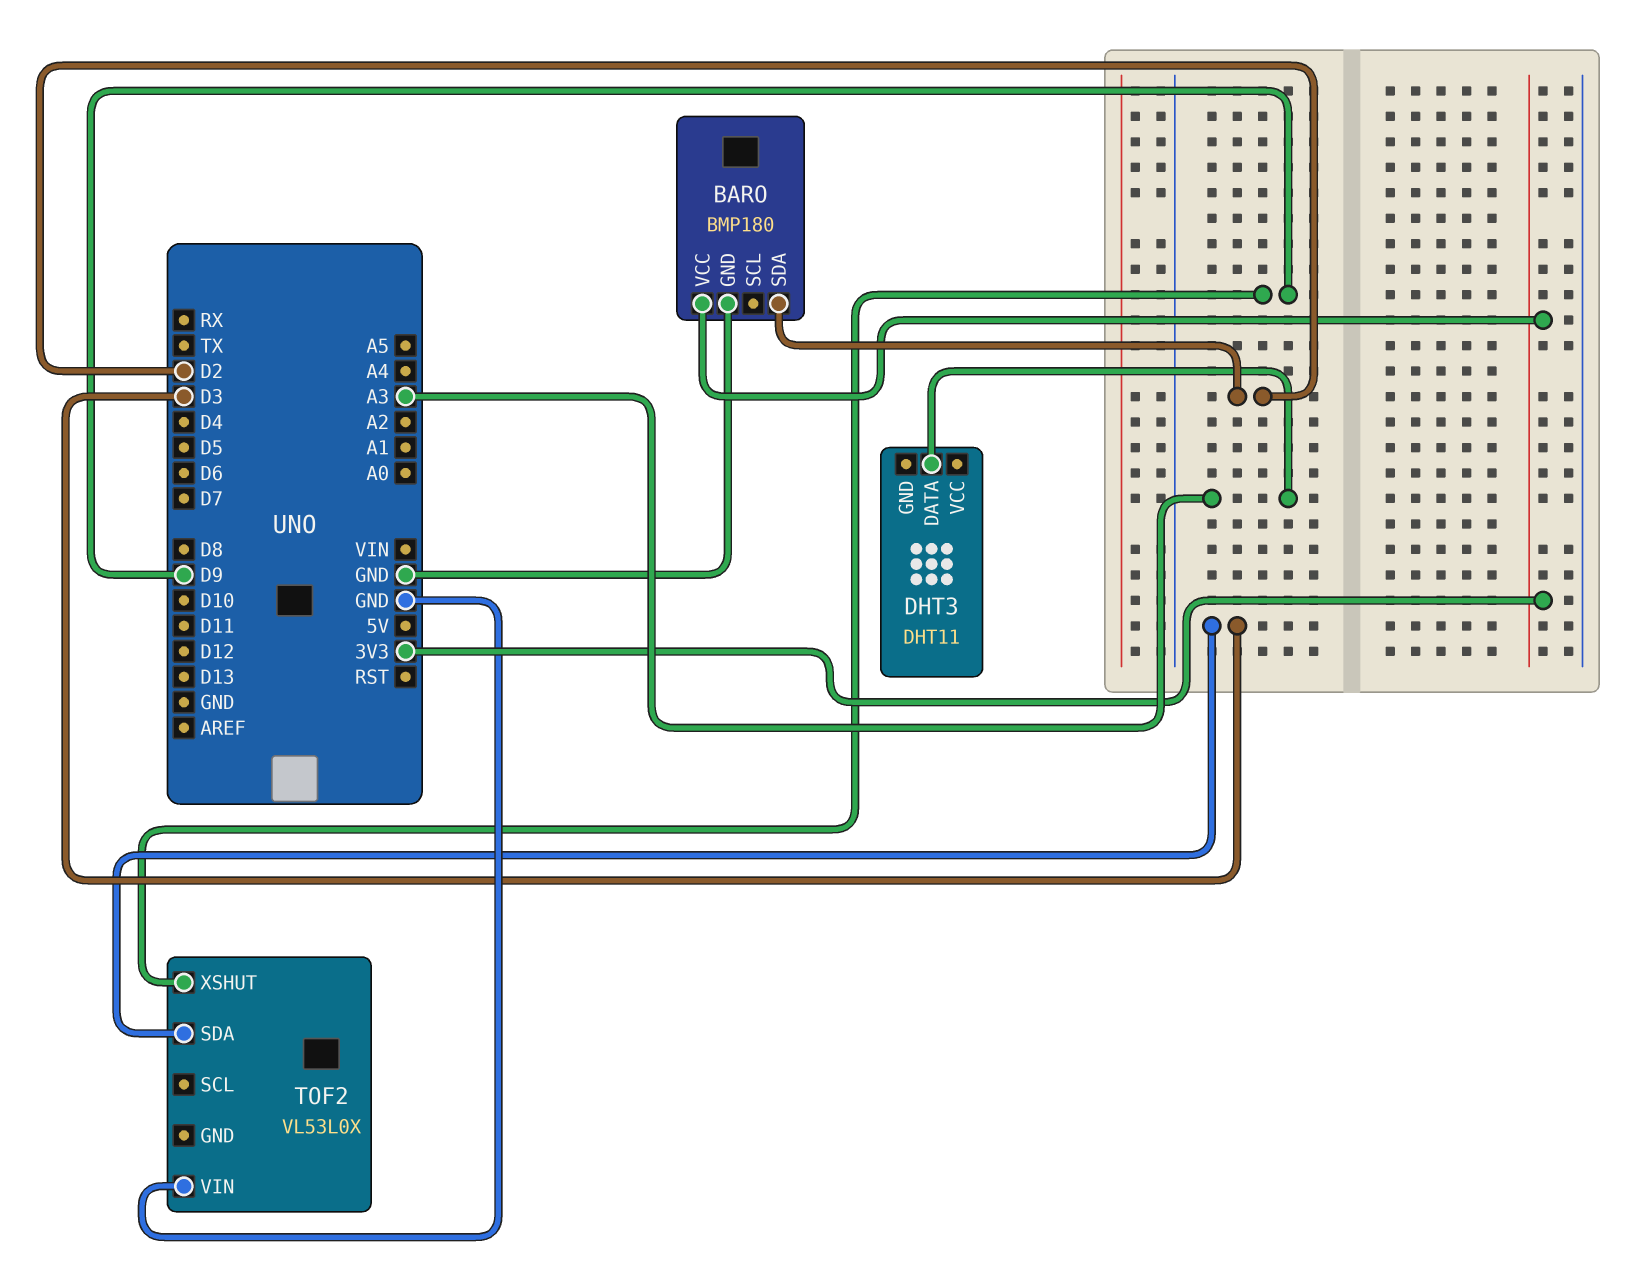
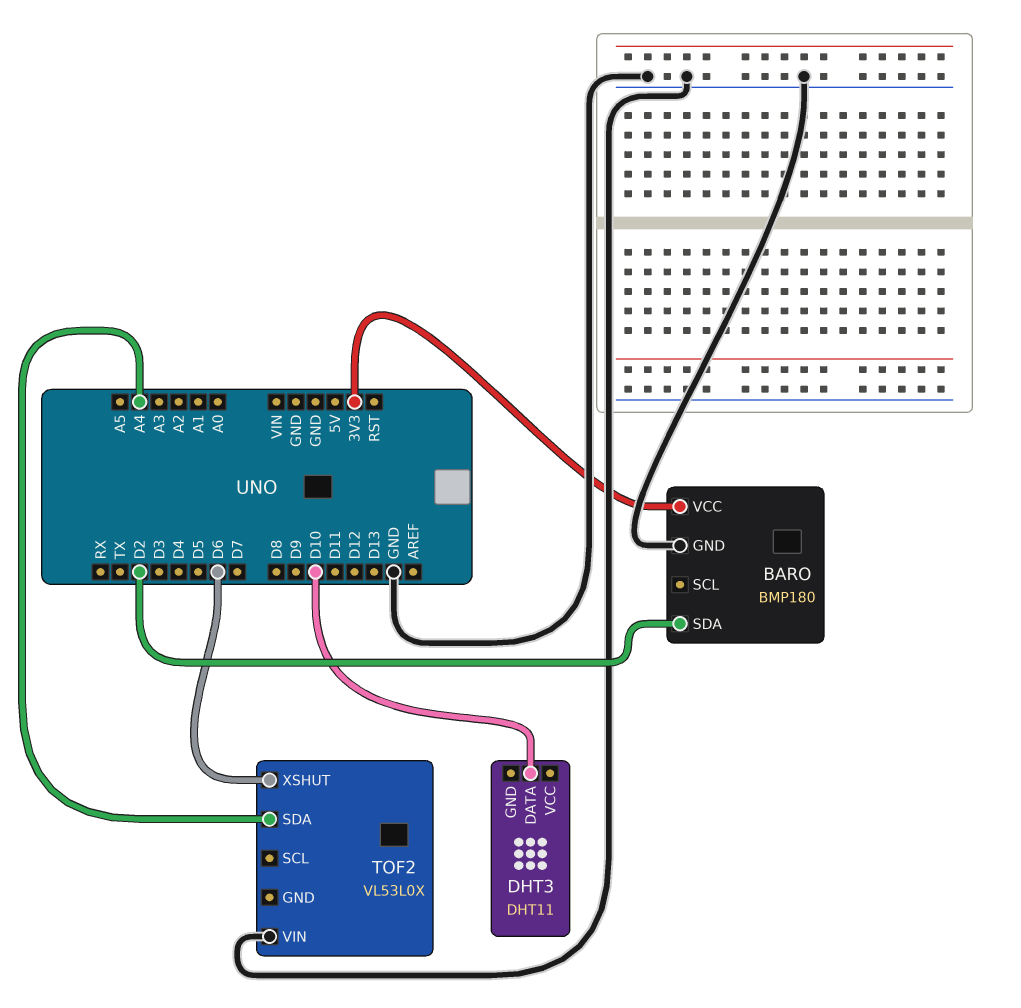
DHT3 pin DATA: A3 -> D10
TOF2 pin SDA: D3 -> A4
TOF2 pin XSHUT: D9 -> D6

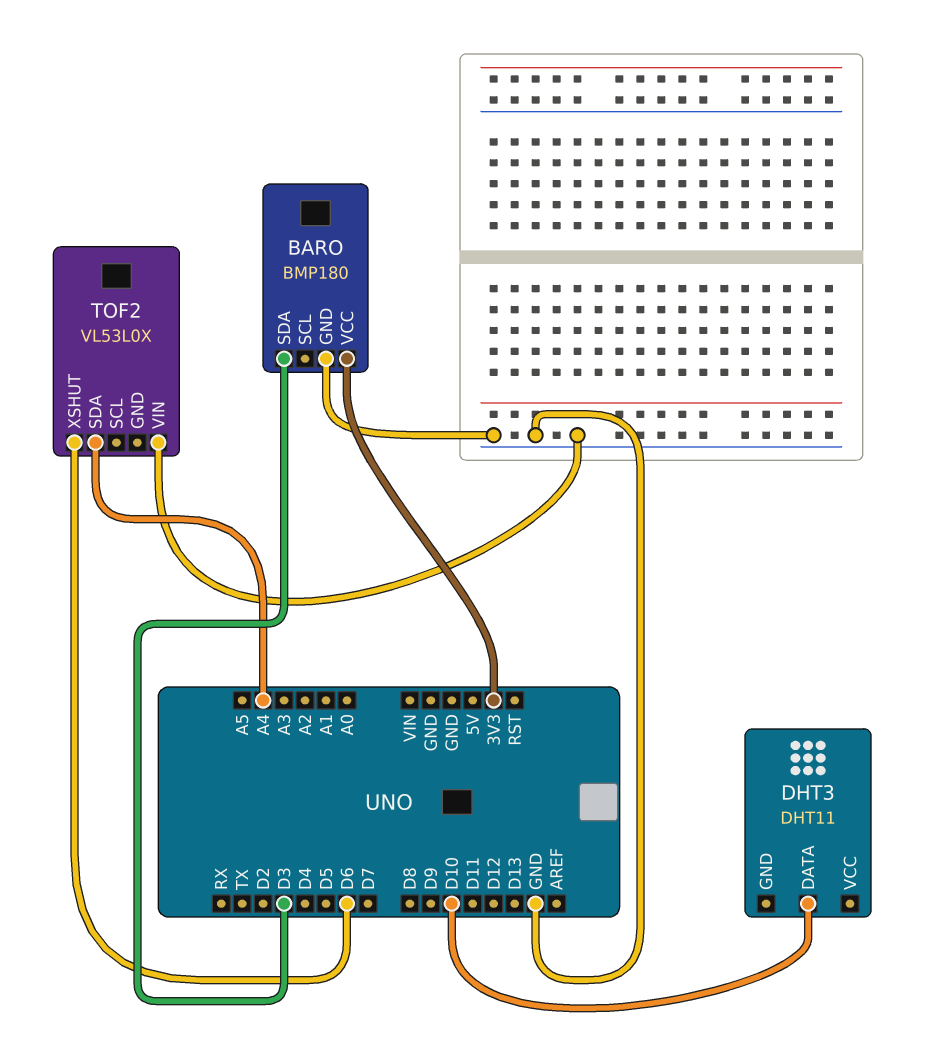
BARO pin SDA: D2 -> D3

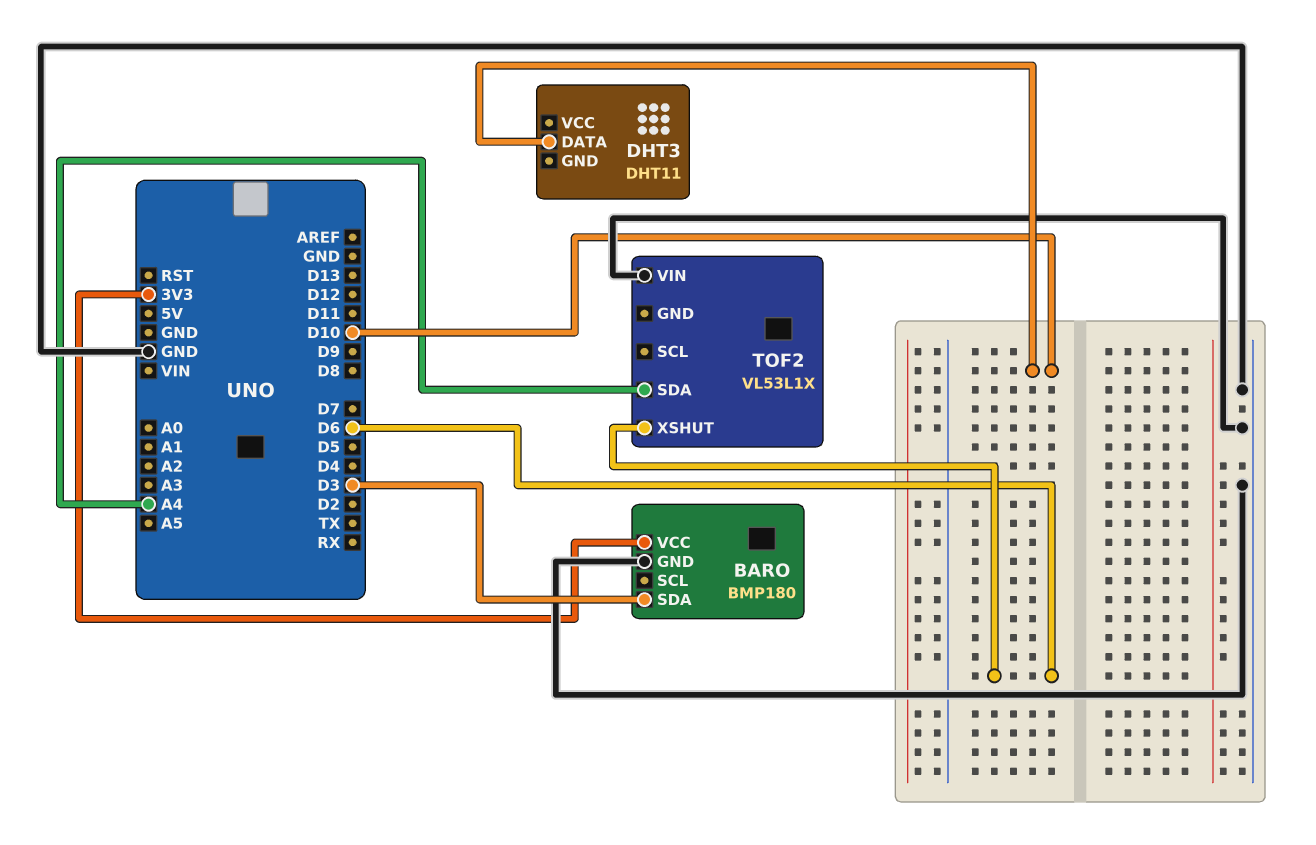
TOF2: VL53L0X -> VL53L1X

